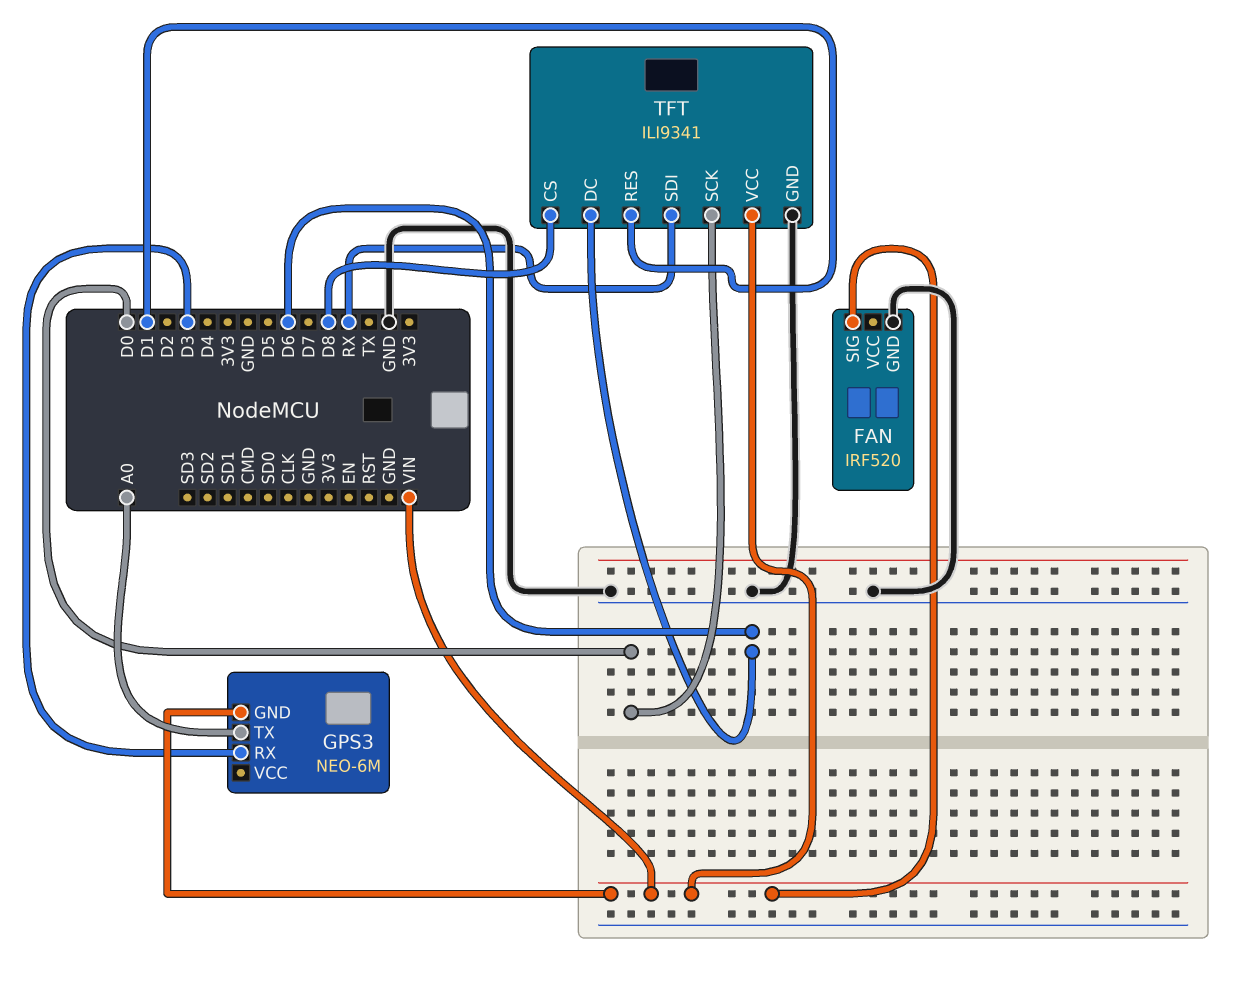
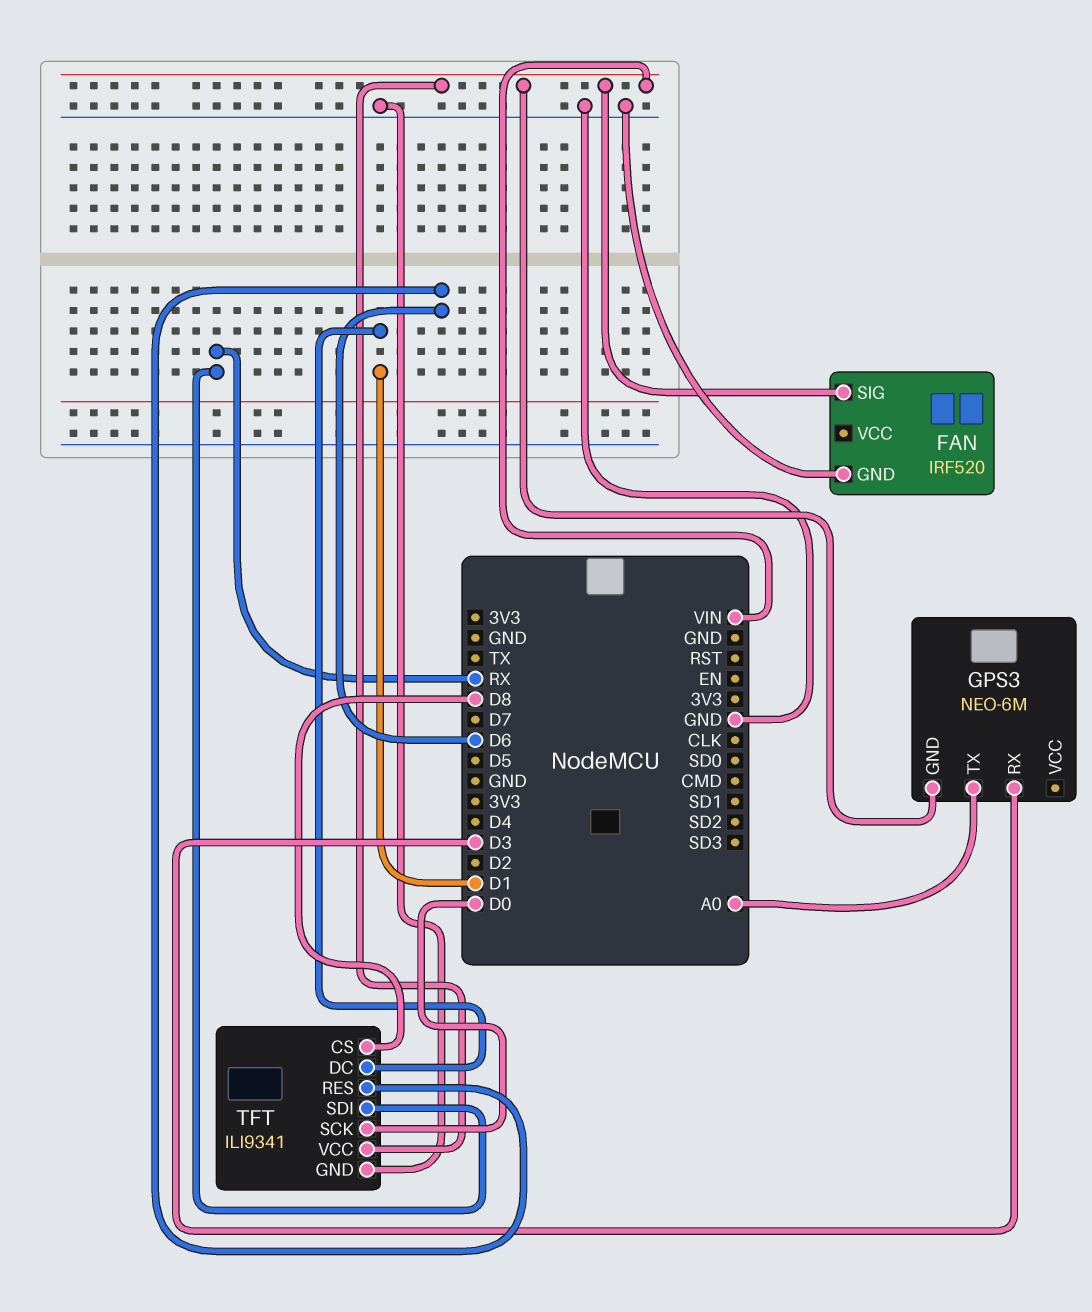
TFT pin DC: D6 -> D1
TFT pin RES: D1 -> D6

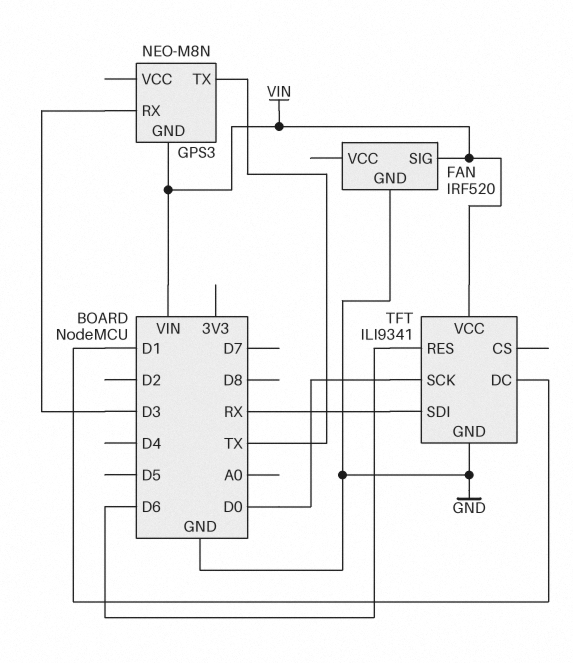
GPS3: NEO-6M -> NEO-M8N
GPS3 pin TX: A0 -> TX
TFT pin CS: D8 -> none

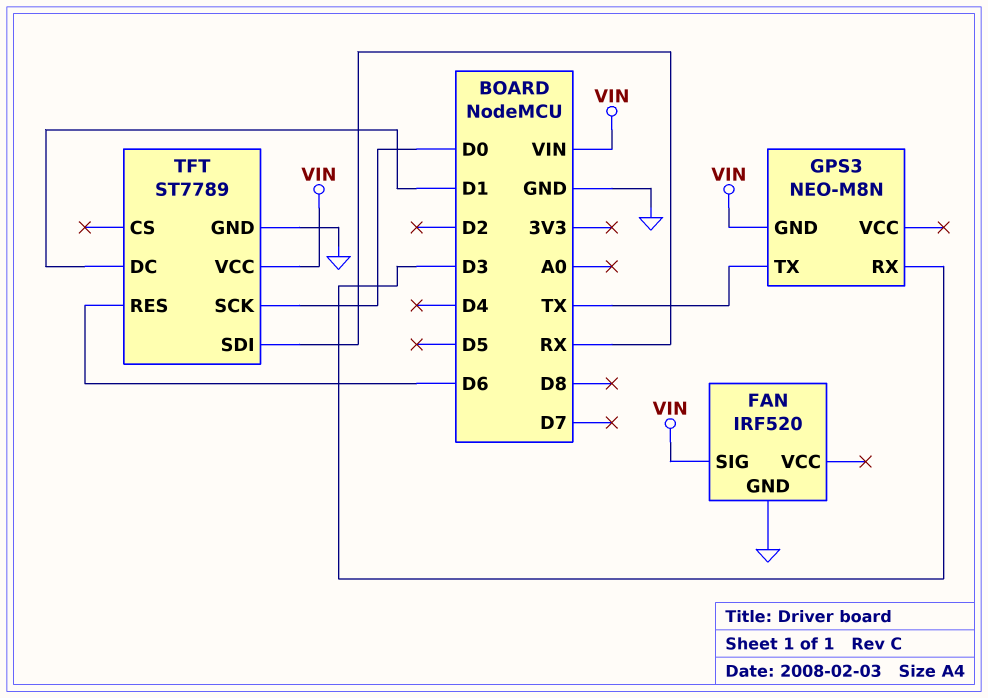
TFT: ILI9341 -> ST7789

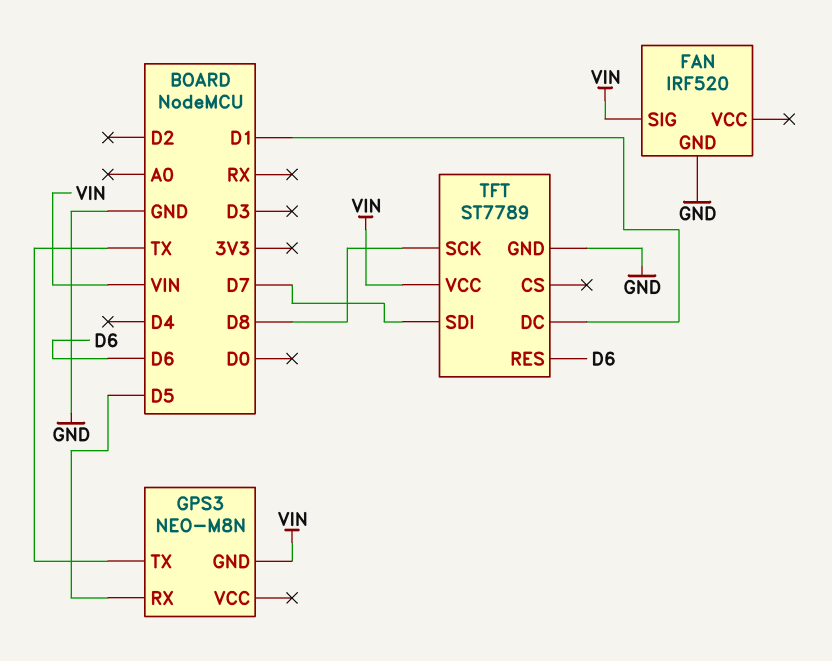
GPS3 pin RX: D3 -> D5
TFT pin SCK: D0 -> D8
TFT pin SDI: RX -> D7

